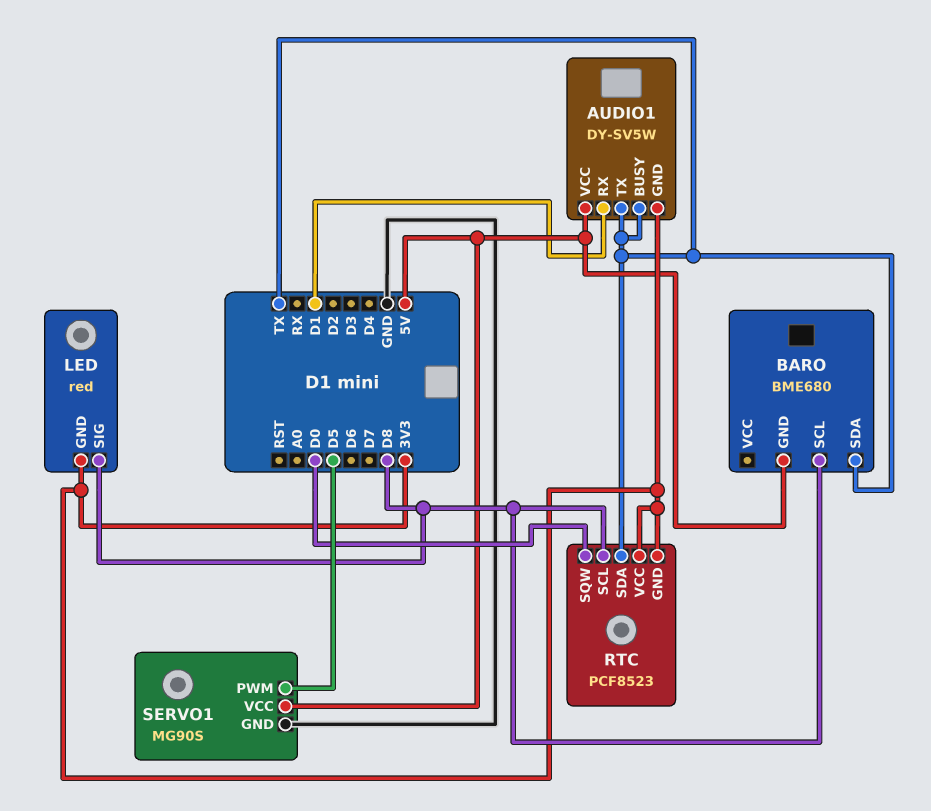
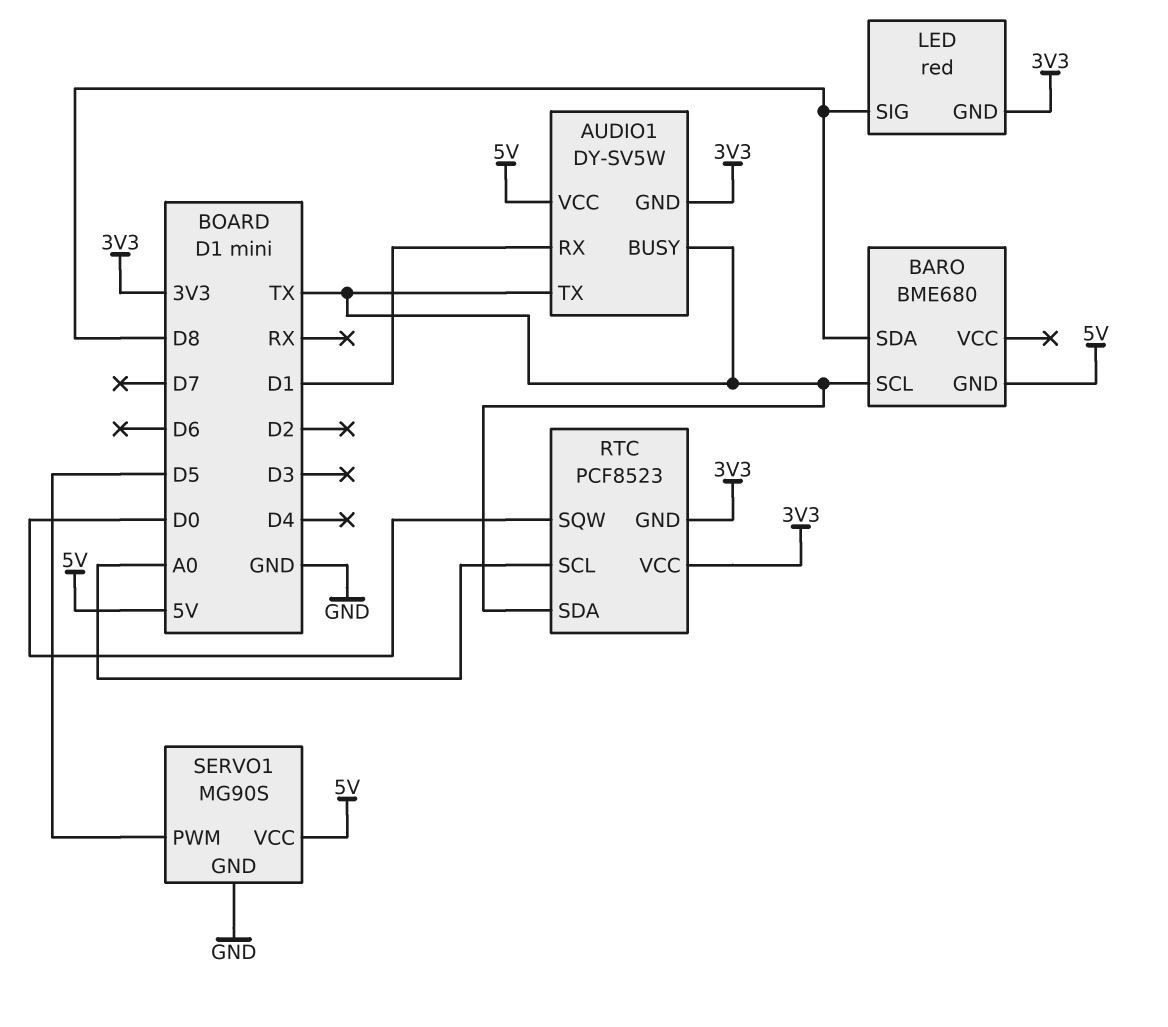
BARO pin SCL: D8 -> TX
BARO pin SDA: TX -> D8
RTC pin SCL: D8 -> A0

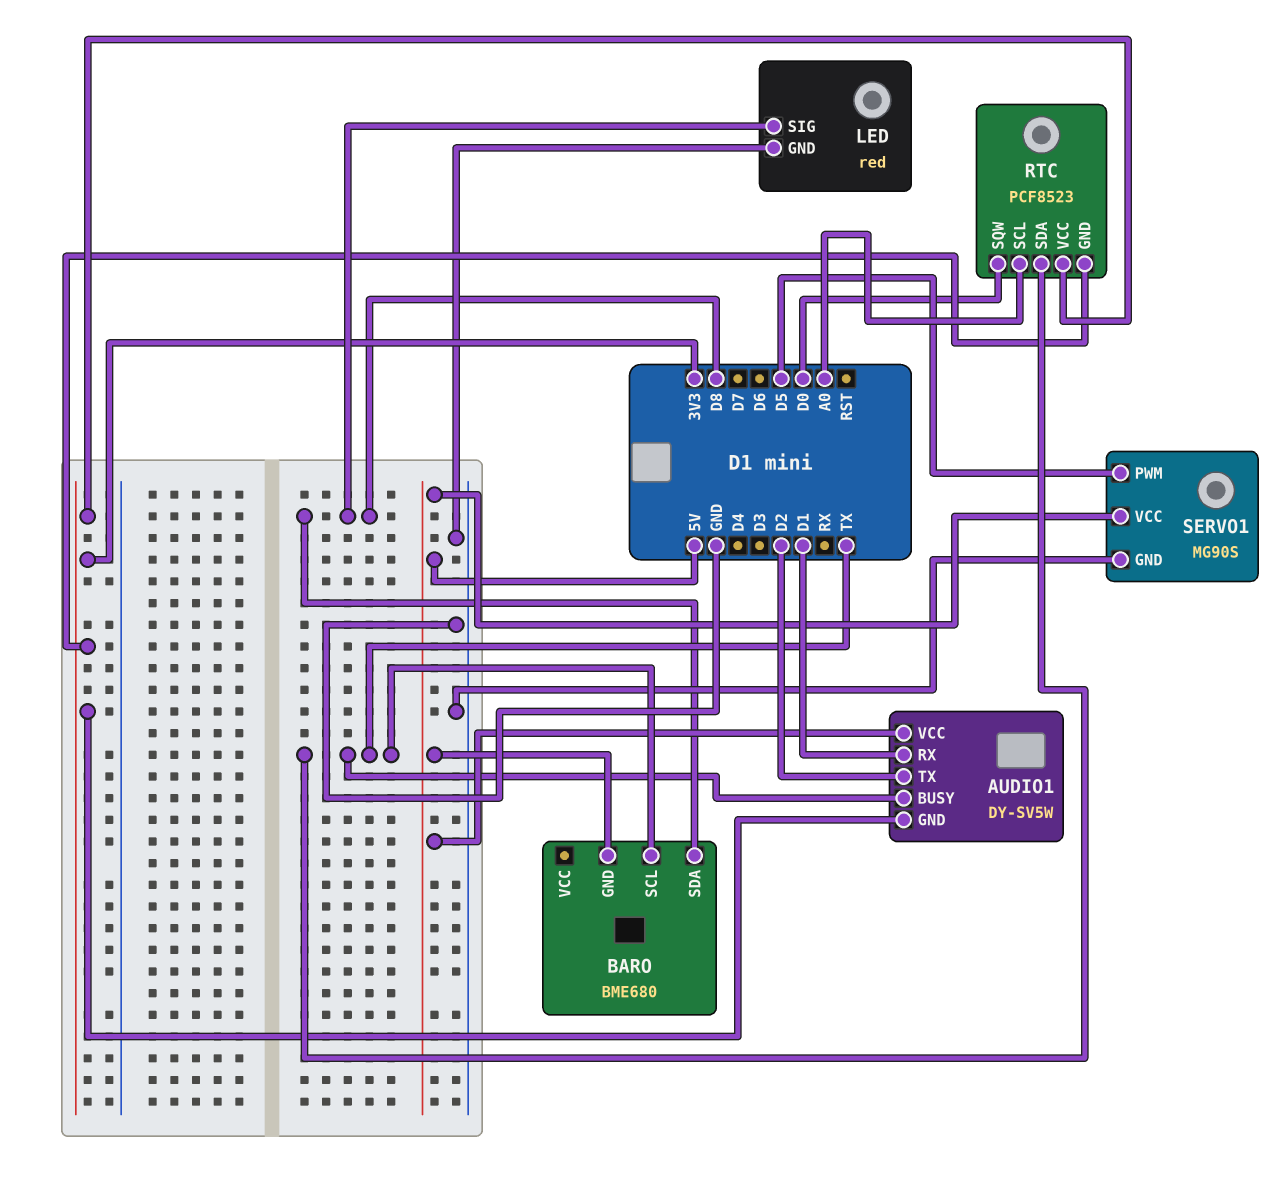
AUDIO1 pin TX: TX -> D2
LED pin GND: 3V3 -> GND

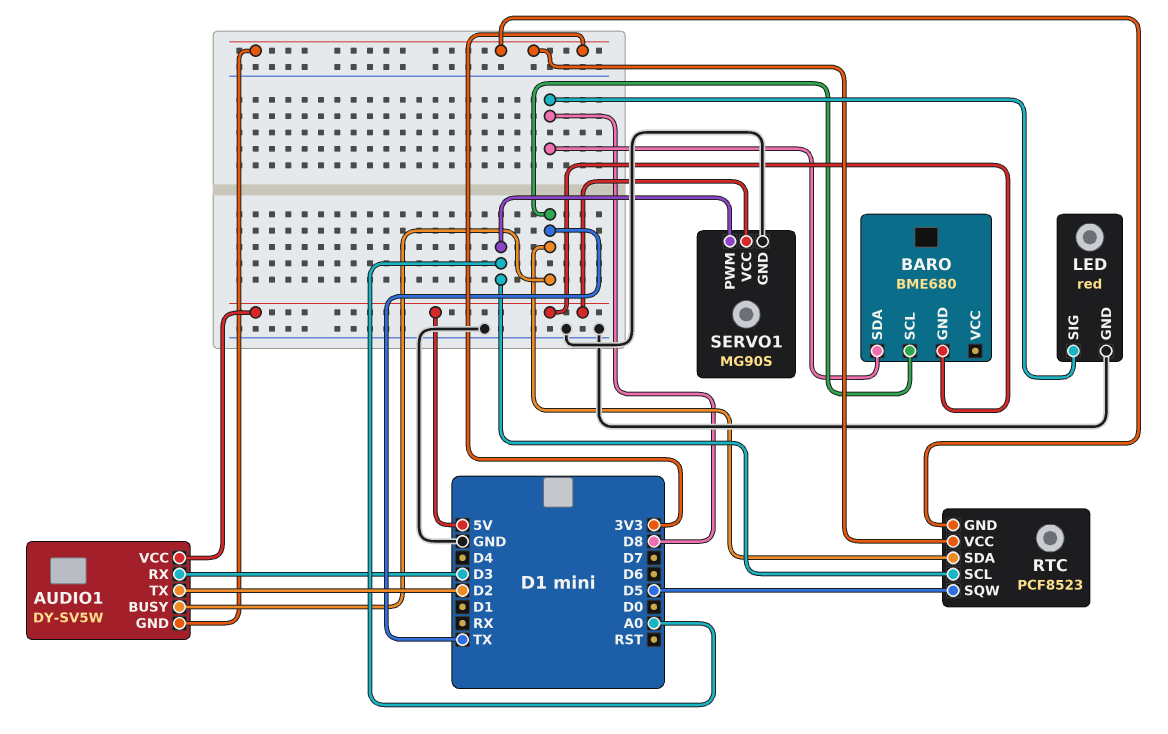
AUDIO1 pin RX: D1 -> D3
RTC pin SQW: D0 -> D5
SERVO1 pin PWM: D5 -> A0

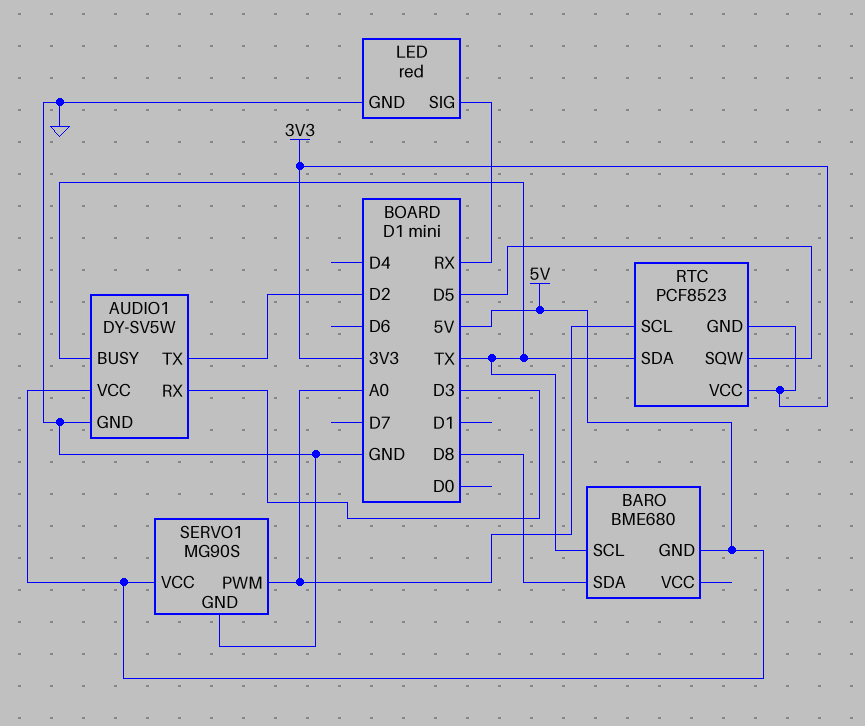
AUDIO1 pin GND: 3V3 -> GND
LED pin SIG: D8 -> RX

